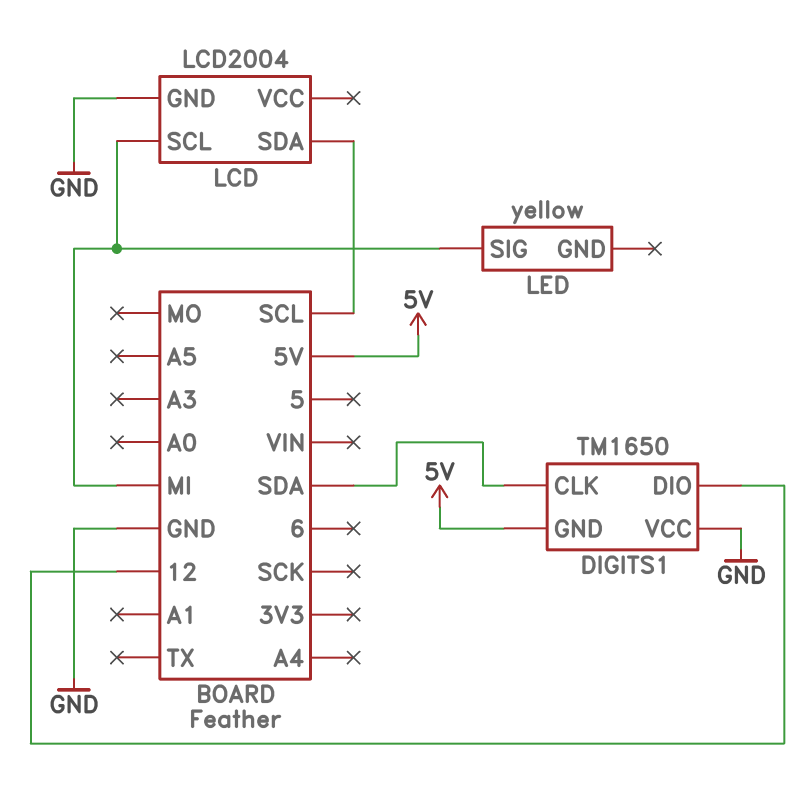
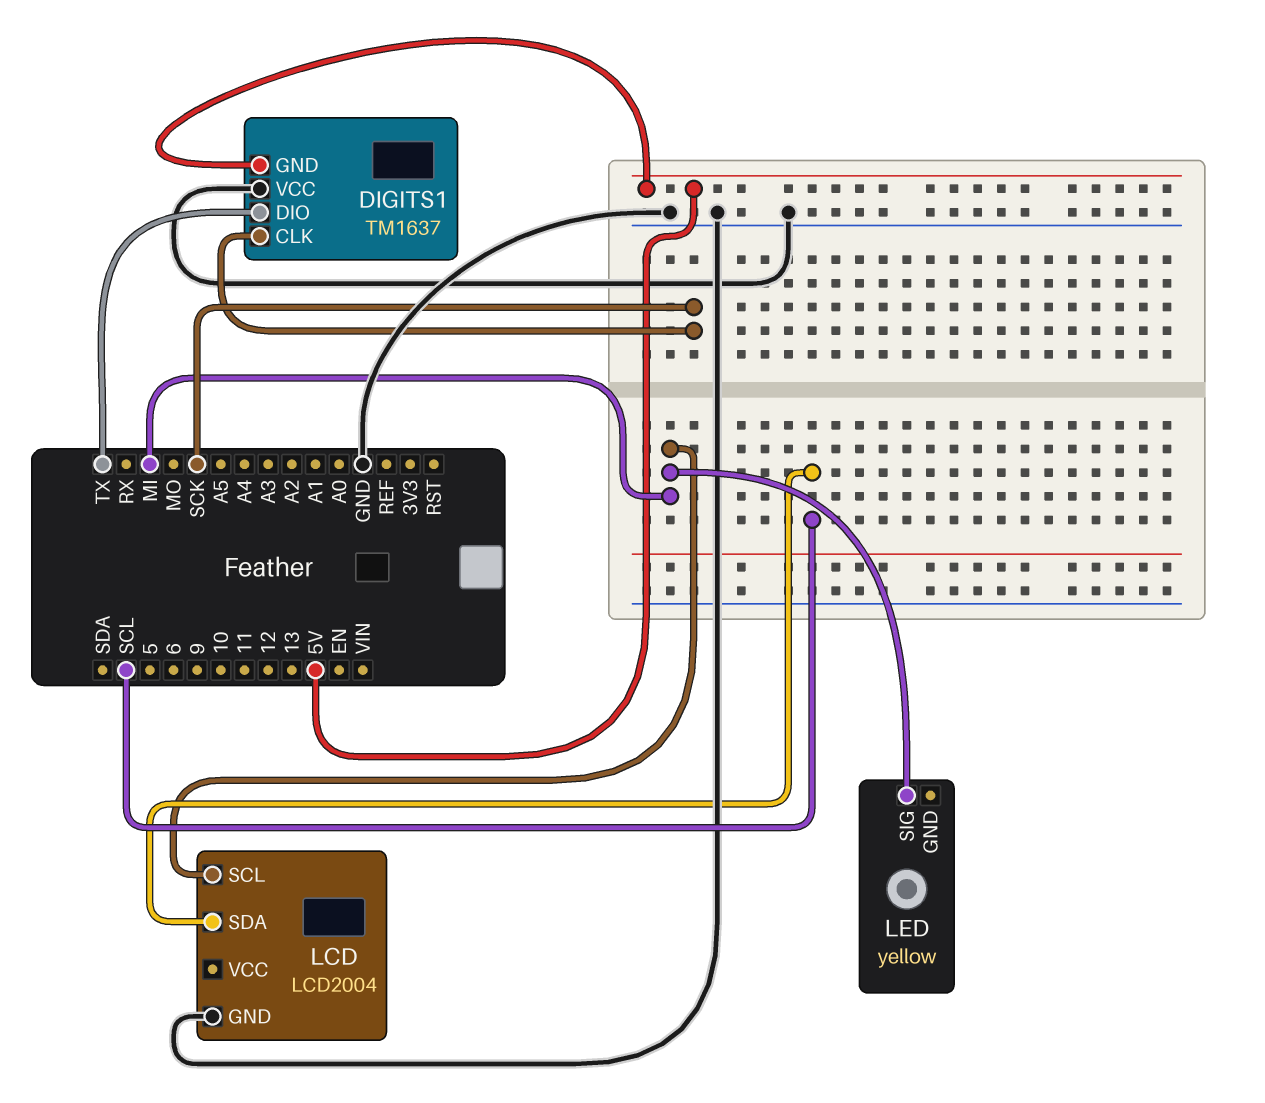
DIGITS1: TM1650 -> TM1637
DIGITS1 pin CLK: SDA -> SCK
DIGITS1 pin DIO: 12 -> TX

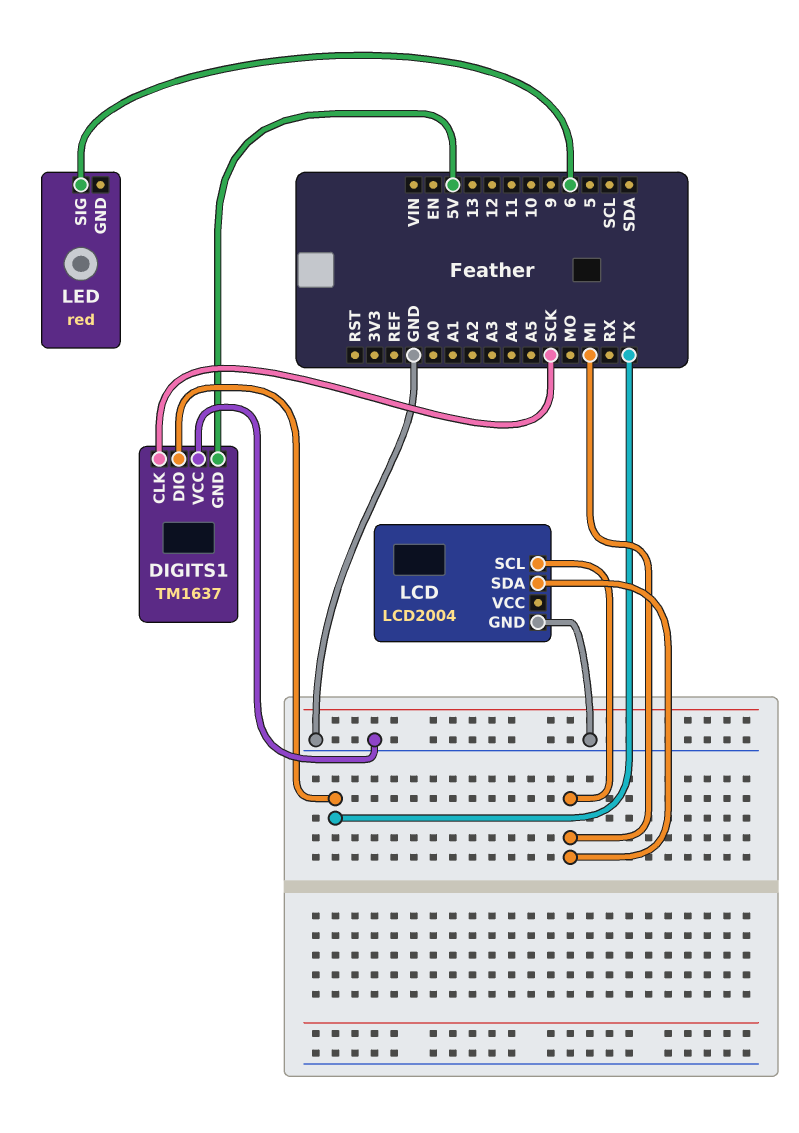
LCD pin SDA: SCL -> MI
LED: yellow -> red
LED pin SIG: MI -> 6

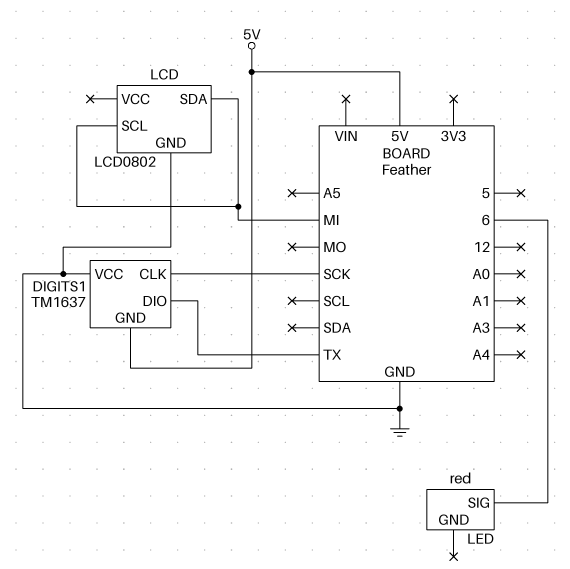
LCD: LCD2004 -> LCD0802

